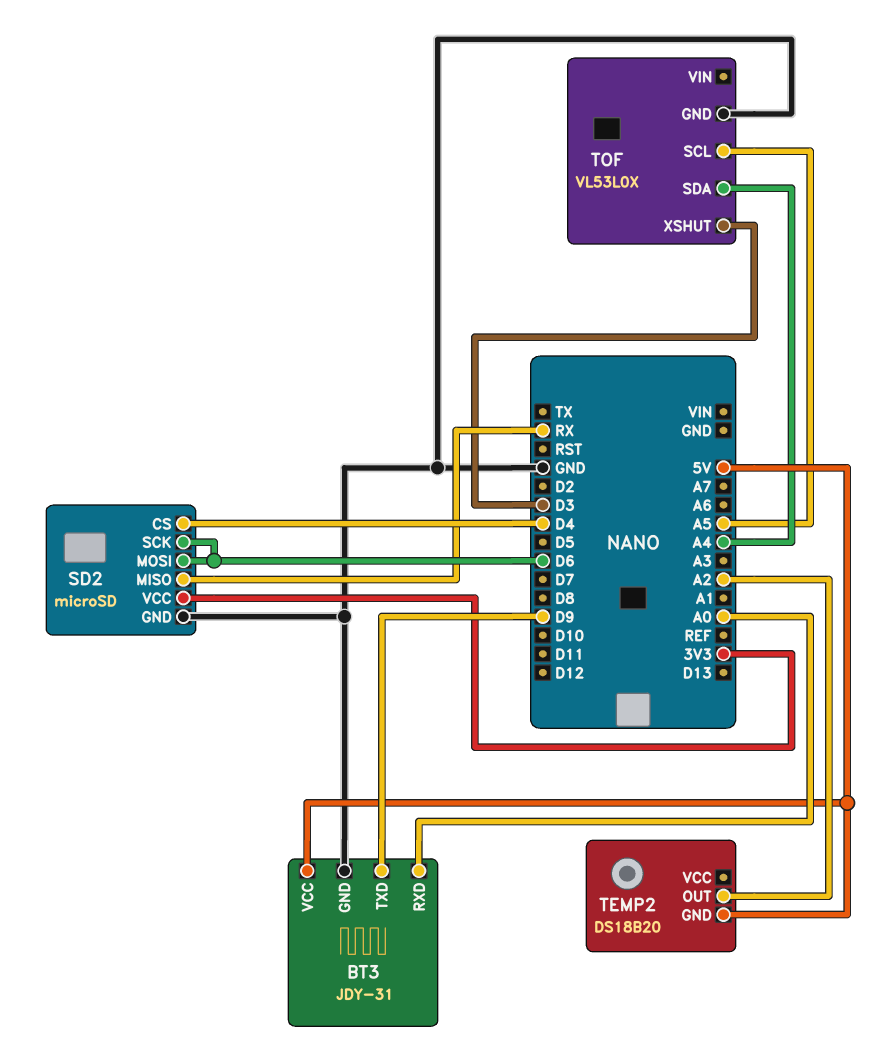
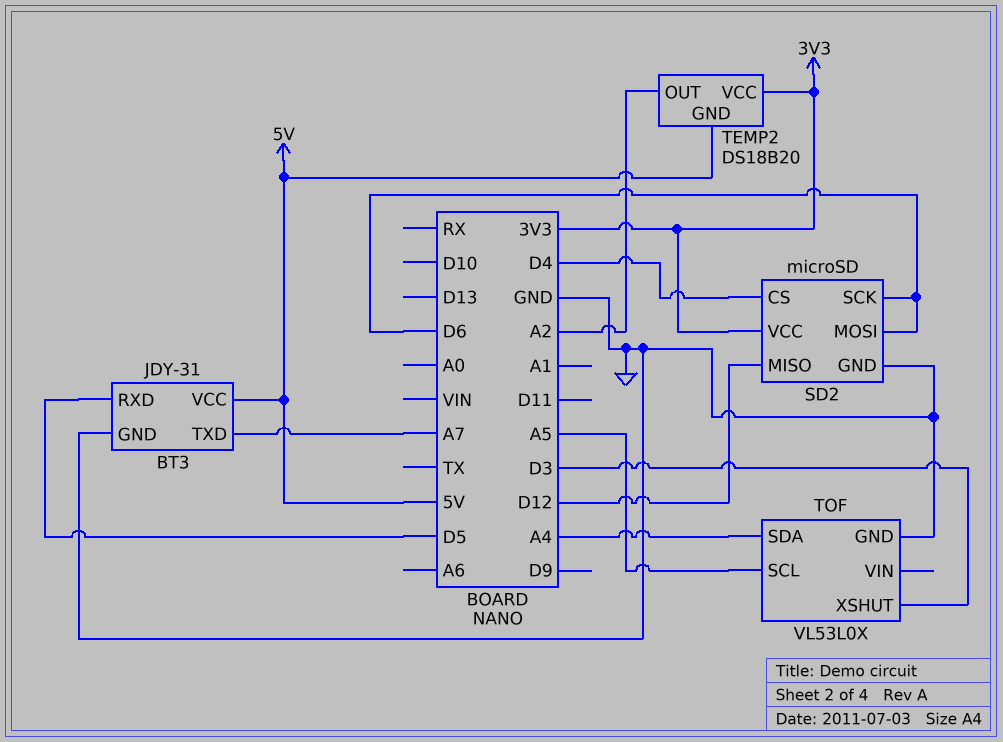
BT3 pin RXD: A0 -> D5
BT3 pin TXD: D9 -> A7
SD2 pin MISO: RX -> D12
TEMP2 pin VCC: none -> 3V3

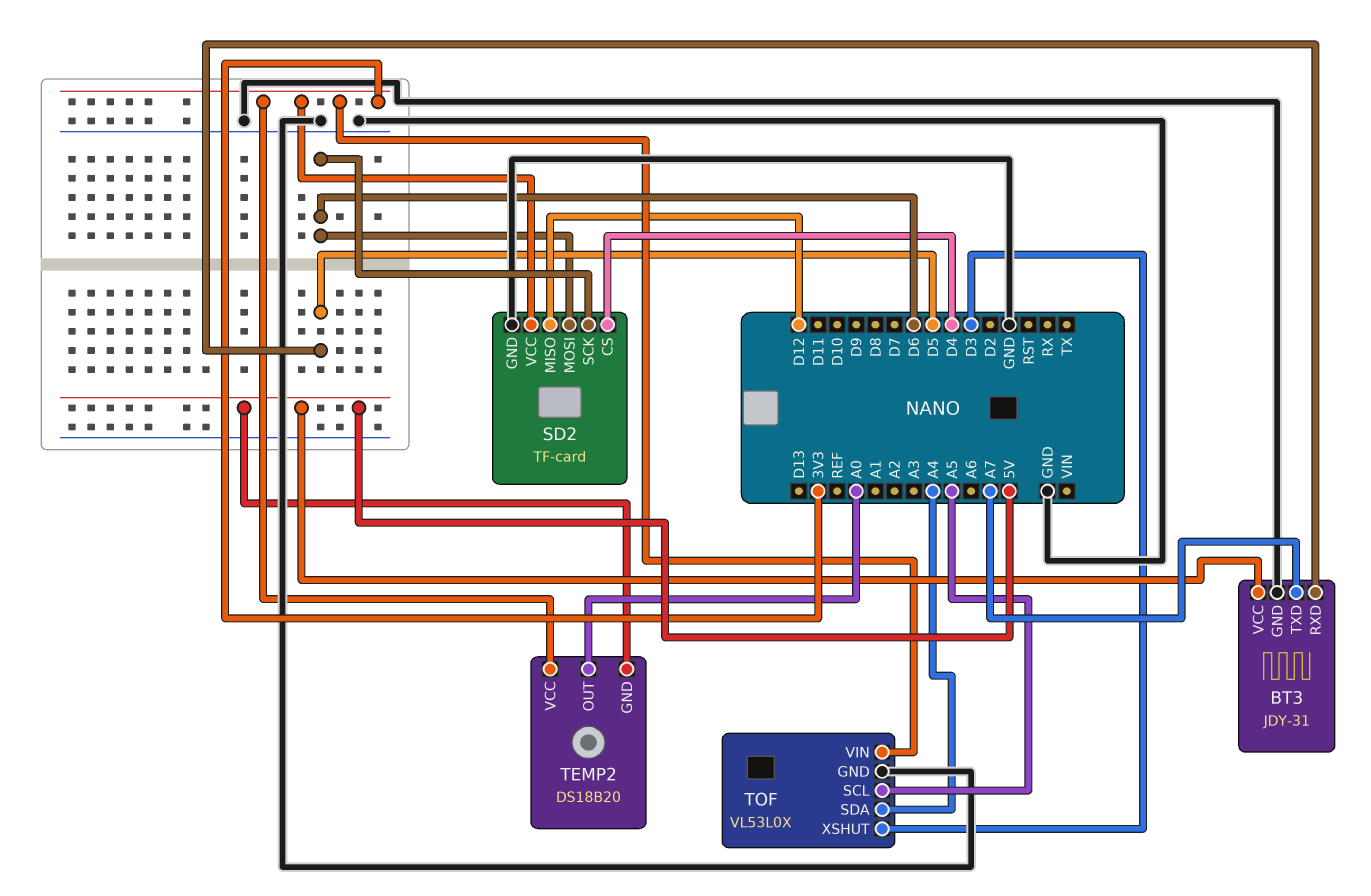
SD2: microSD -> TF-card
TEMP2 pin OUT: A2 -> A0
TOF pin VIN: none -> 3V3

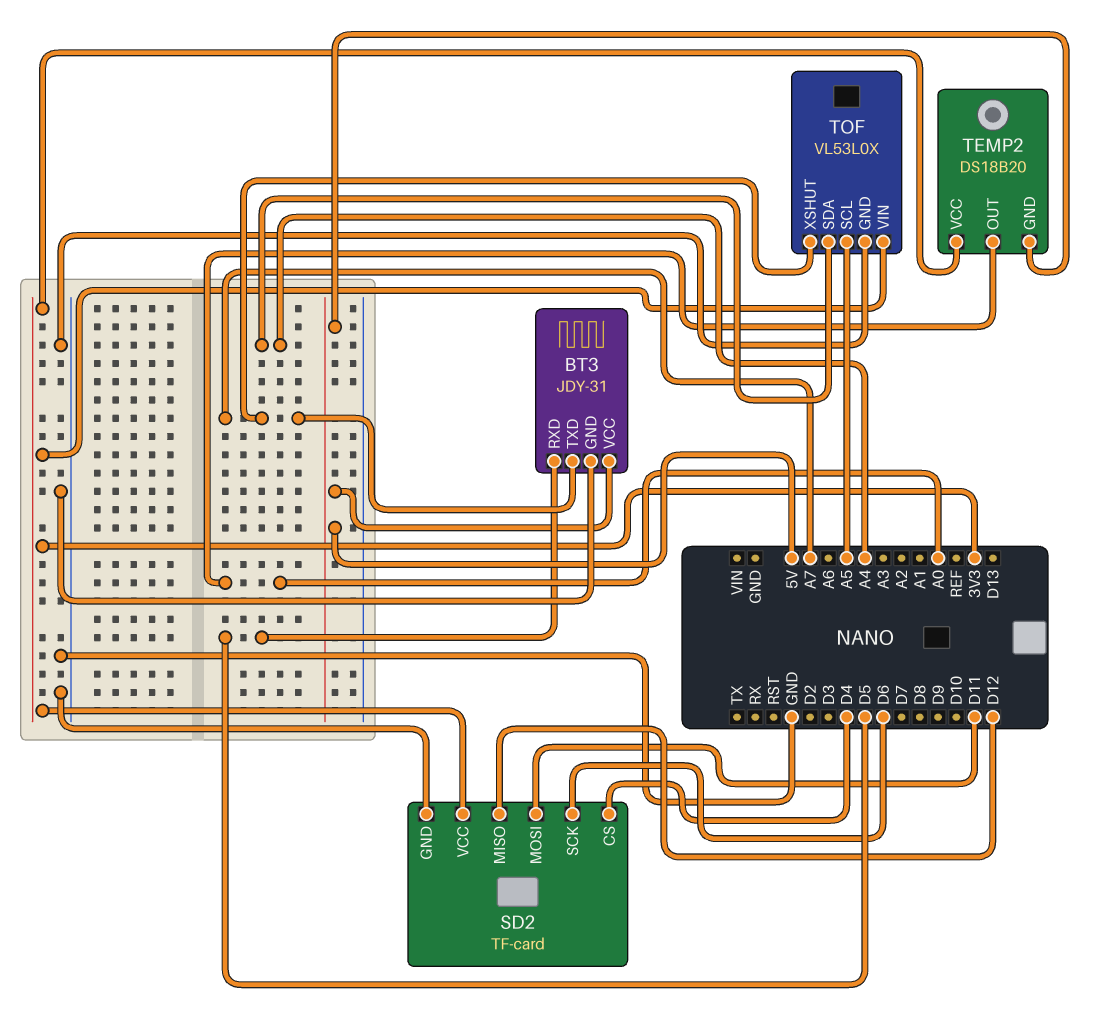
SD2 pin MOSI: D6 -> D11
TOF pin XSHUT: D3 -> A7

